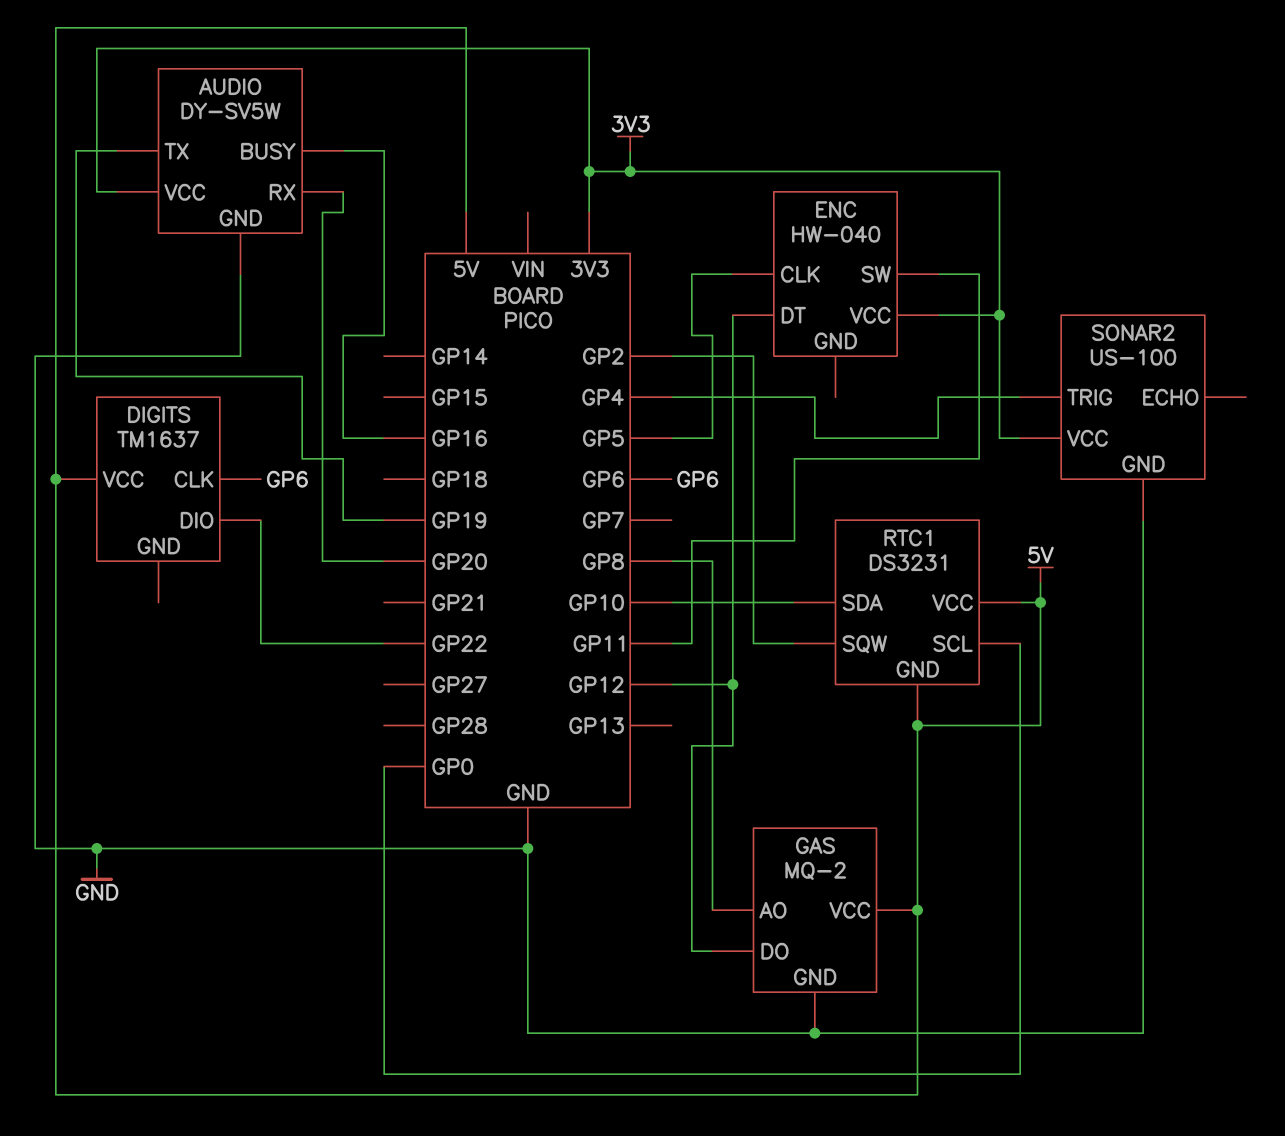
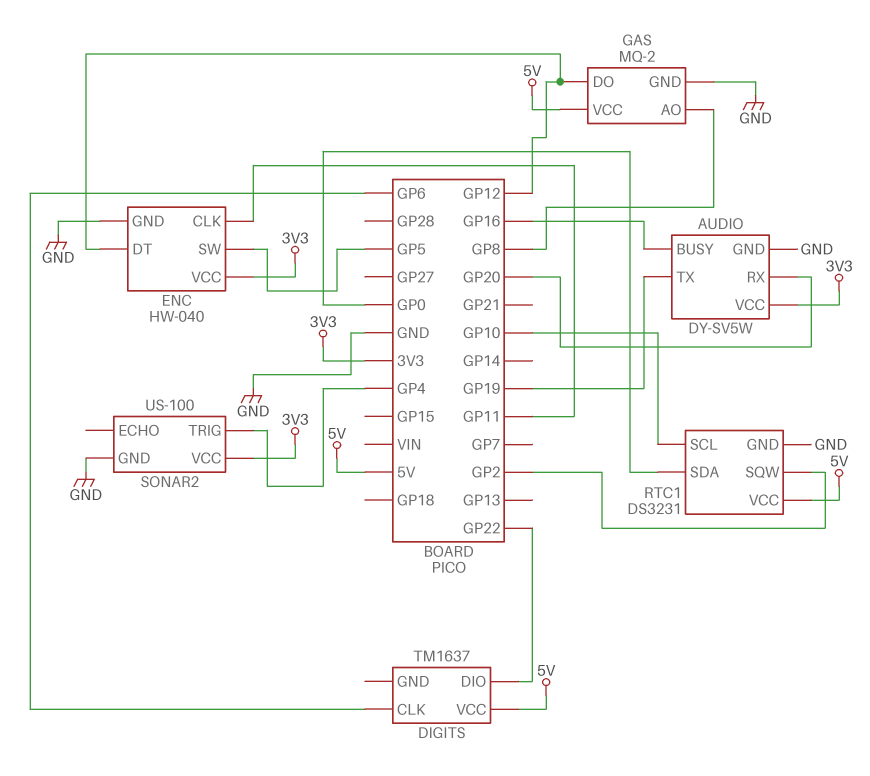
ENC pin CLK: GP5 -> GP11
ENC pin GND: none -> GND
ENC pin SW: GP11 -> GP5
RTC1 pin GND: 5V -> GND
RTC1 pin SCL: GP0 -> GP10
RTC1 pin SDA: GP10 -> GP0

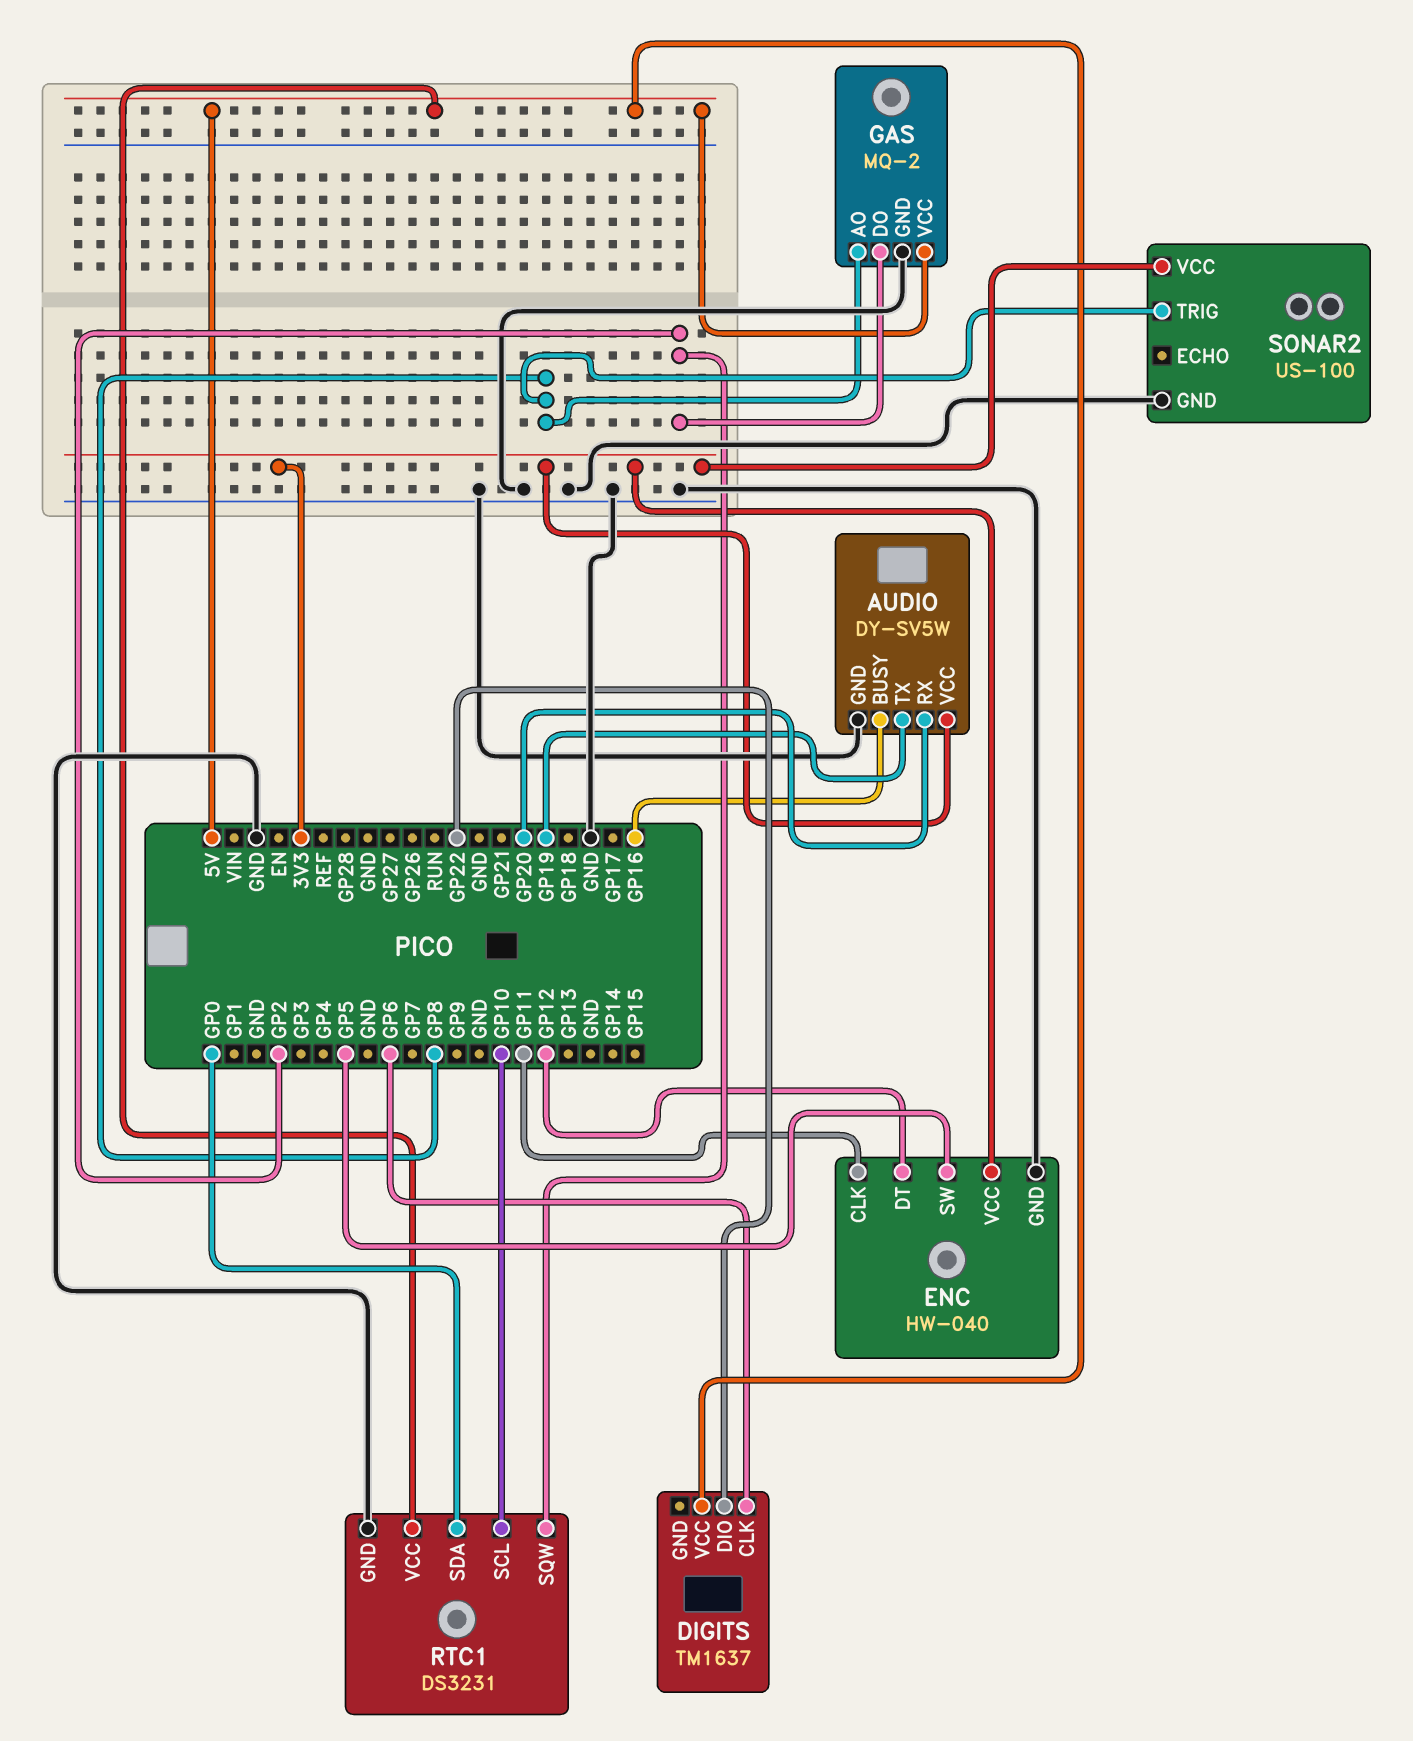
GAS pin DO: GP12 -> GP2
SONAR2 pin TRIG: GP4 -> GP8

